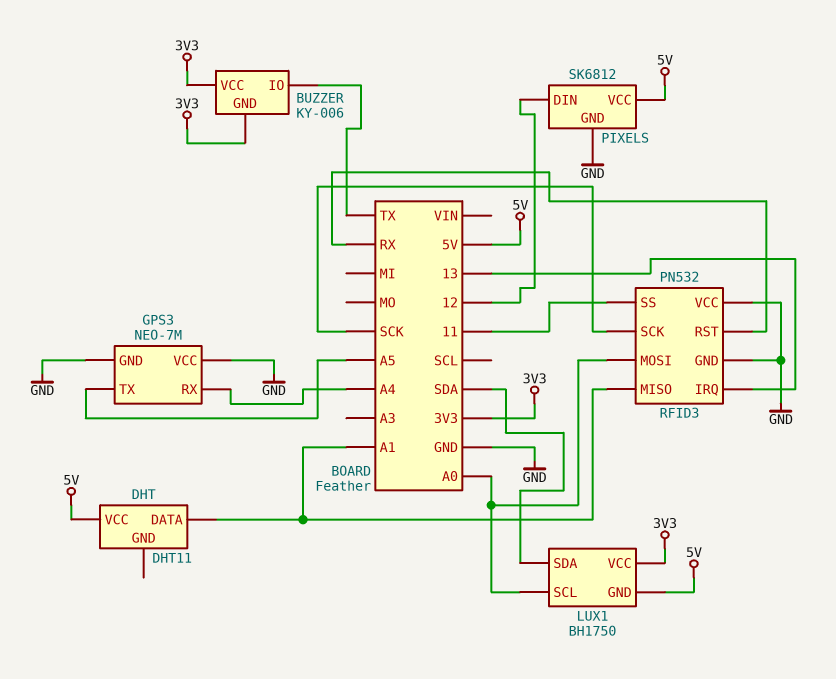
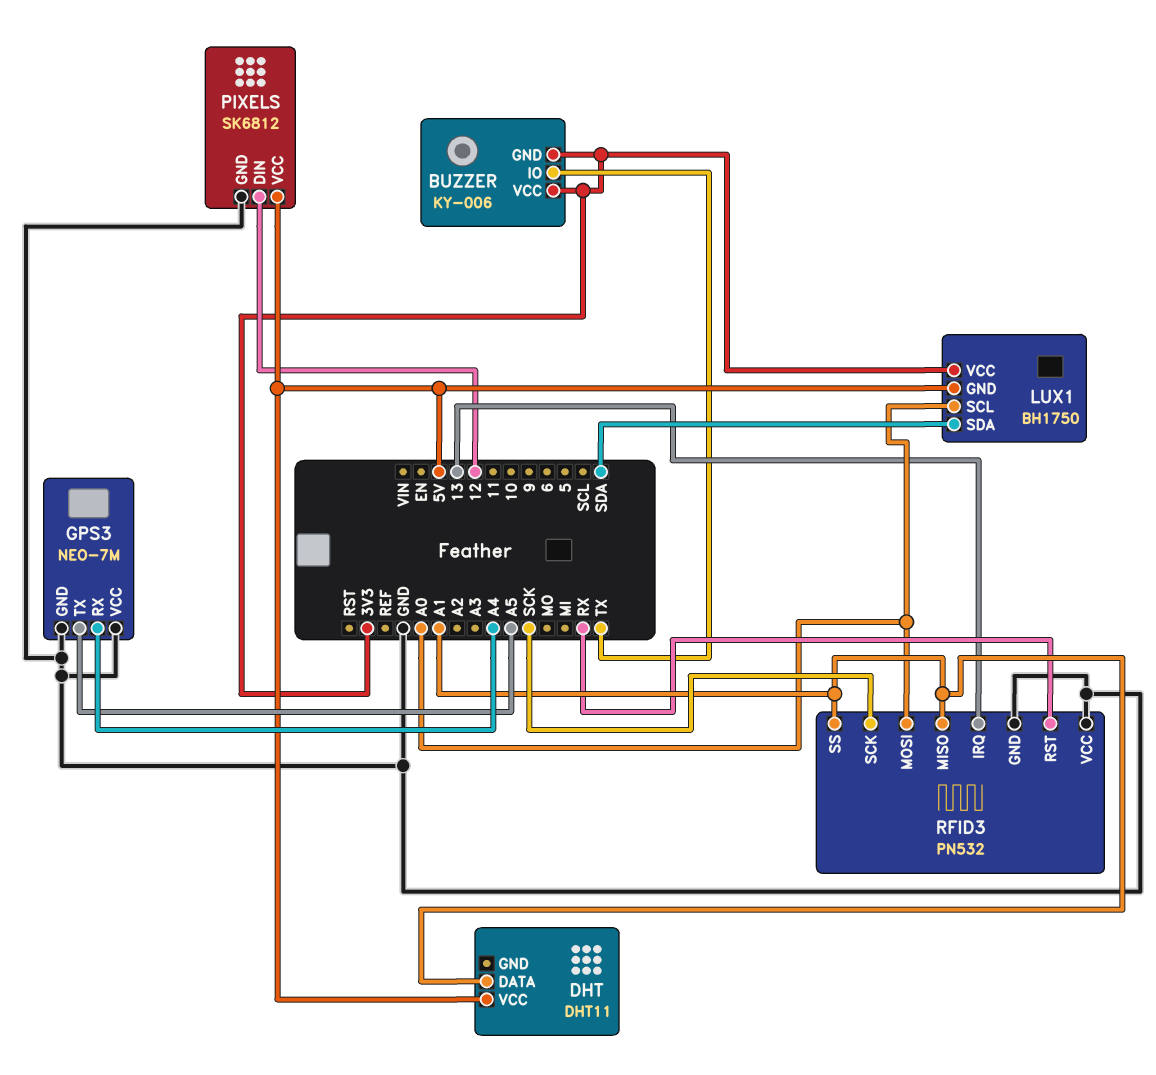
RFID3 pin SS: 11 -> A1

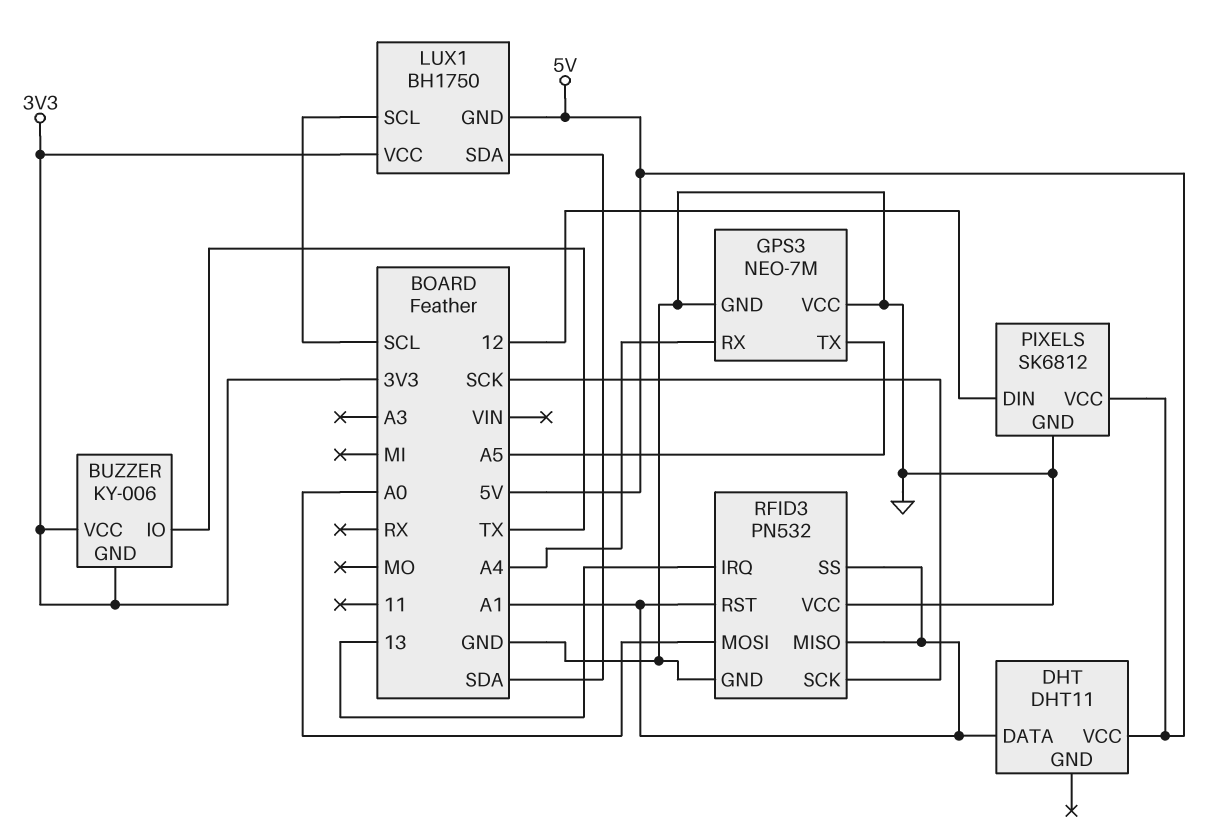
LUX1 pin SCL: A0 -> SCL
RFID3 pin RST: RX -> A1

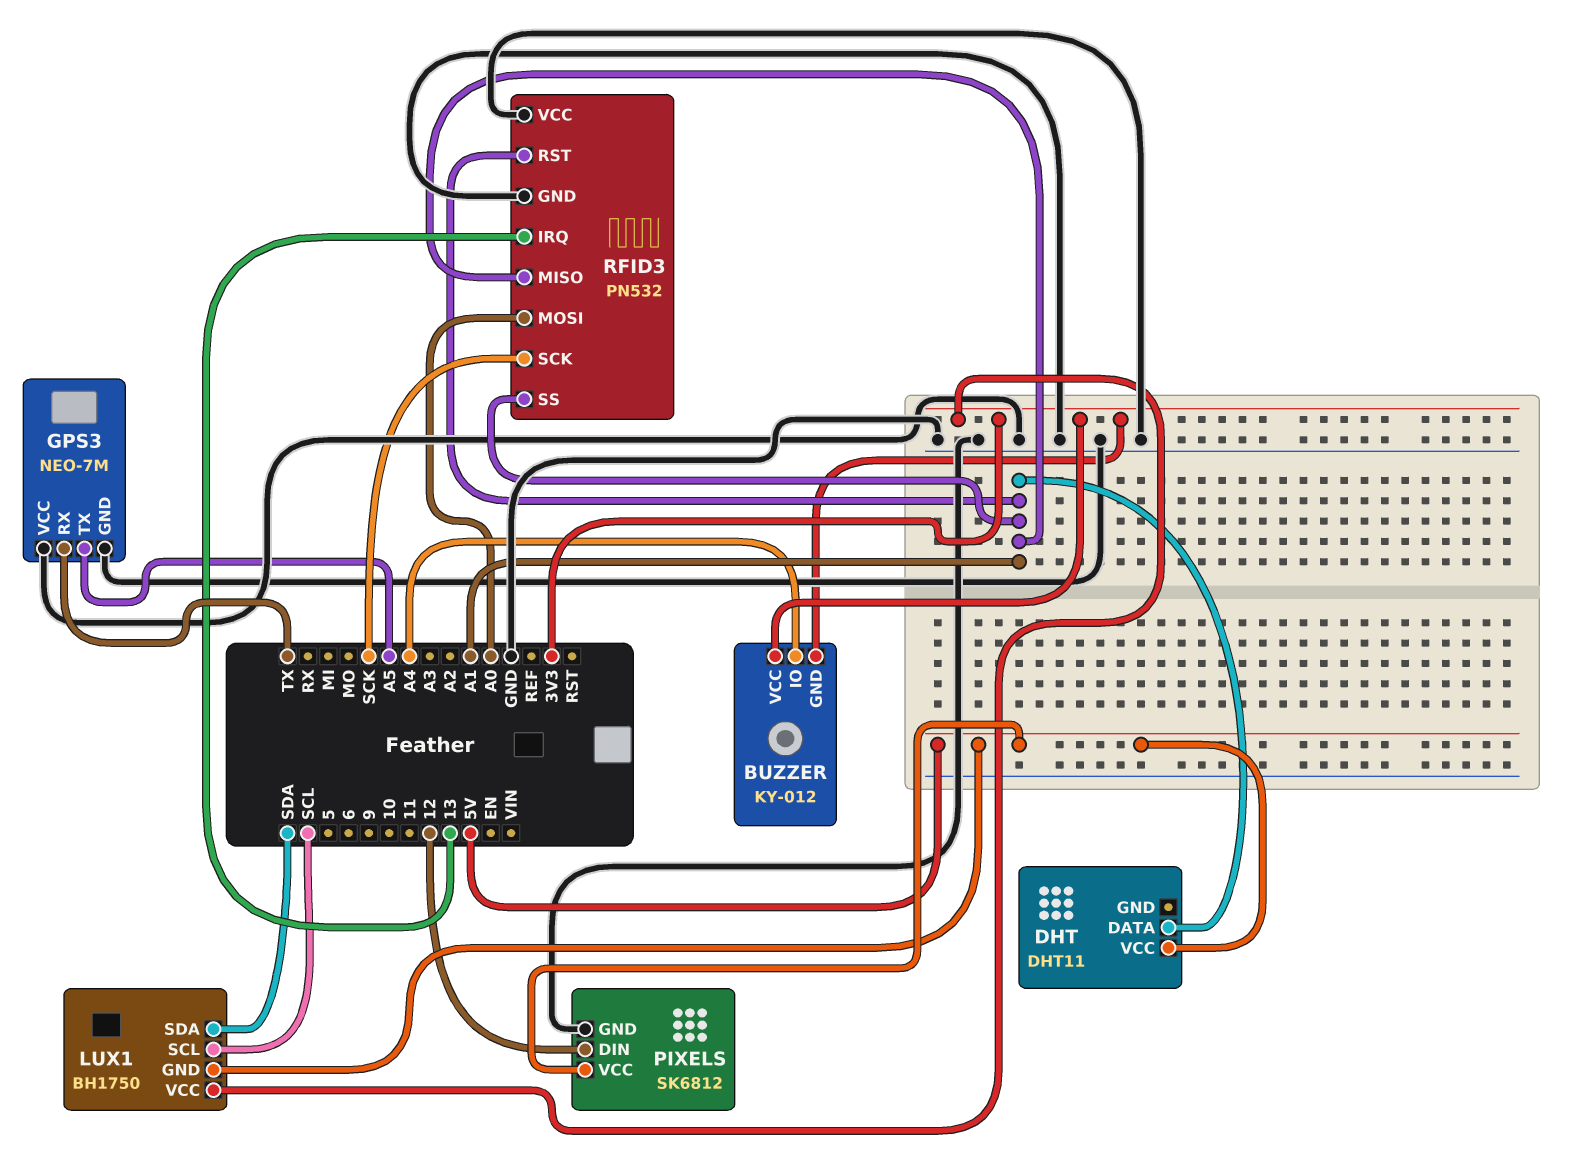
BUZZER: KY-006 -> KY-012
BUZZER pin IO: TX -> A4
GPS3 pin RX: A4 -> TX

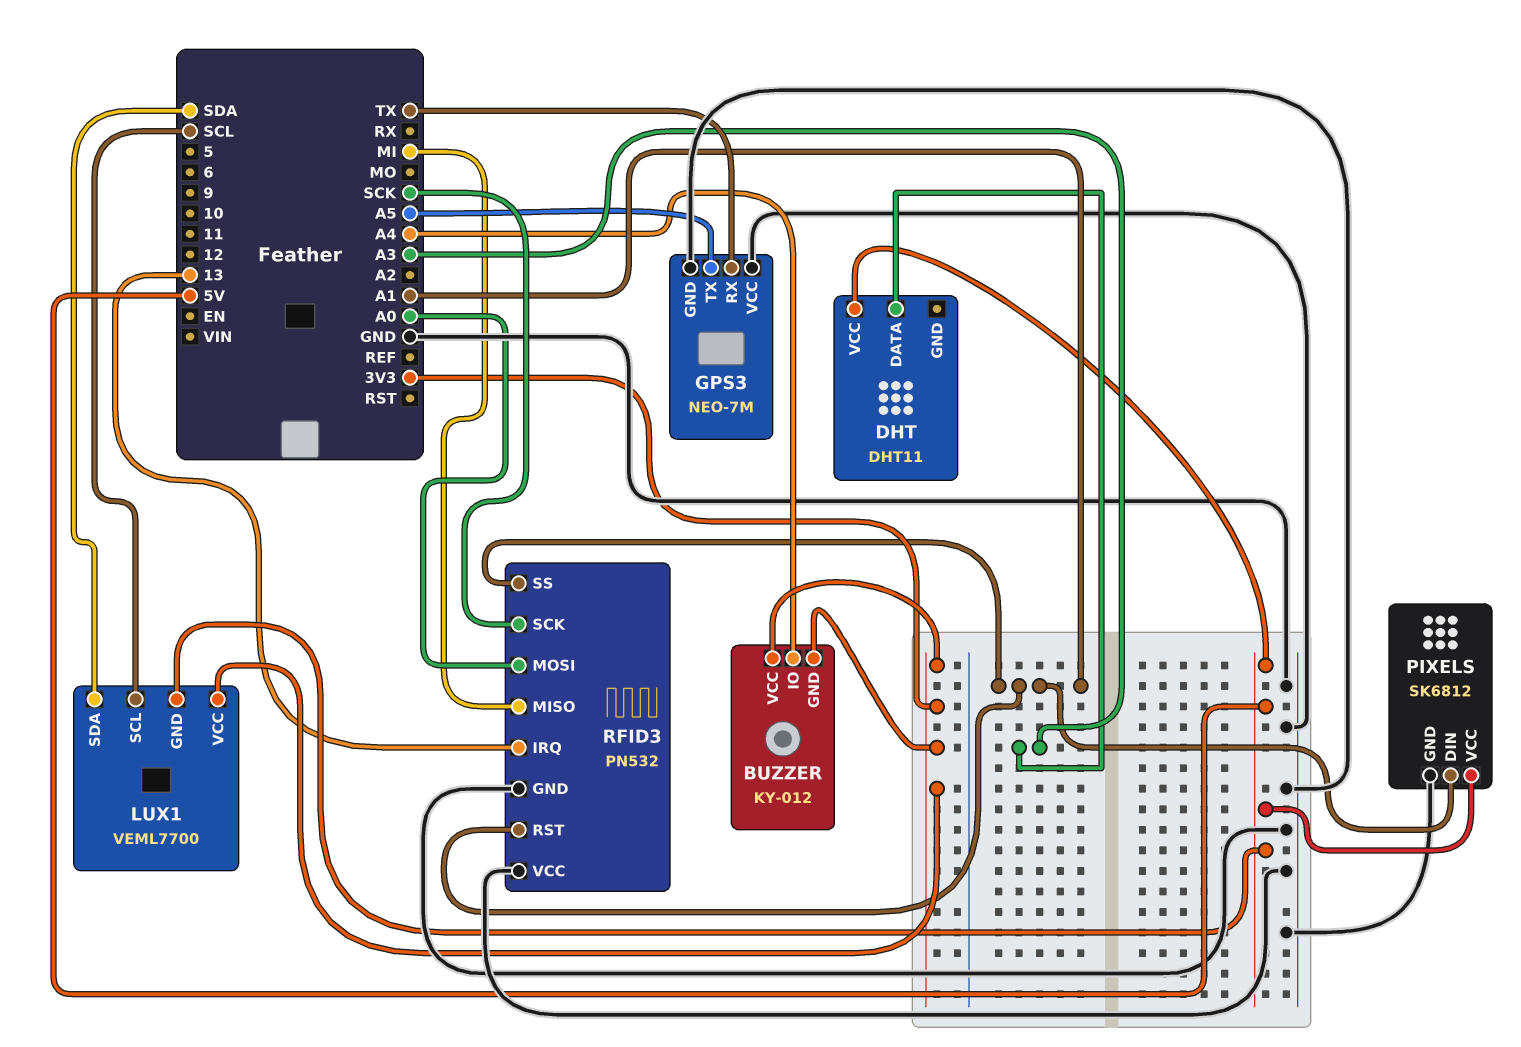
DHT pin DATA: A1 -> A3
LUX1: BH1750 -> VEML7700
PIXELS pin DIN: 12 -> A1
RFID3 pin MISO: A1 -> MI

